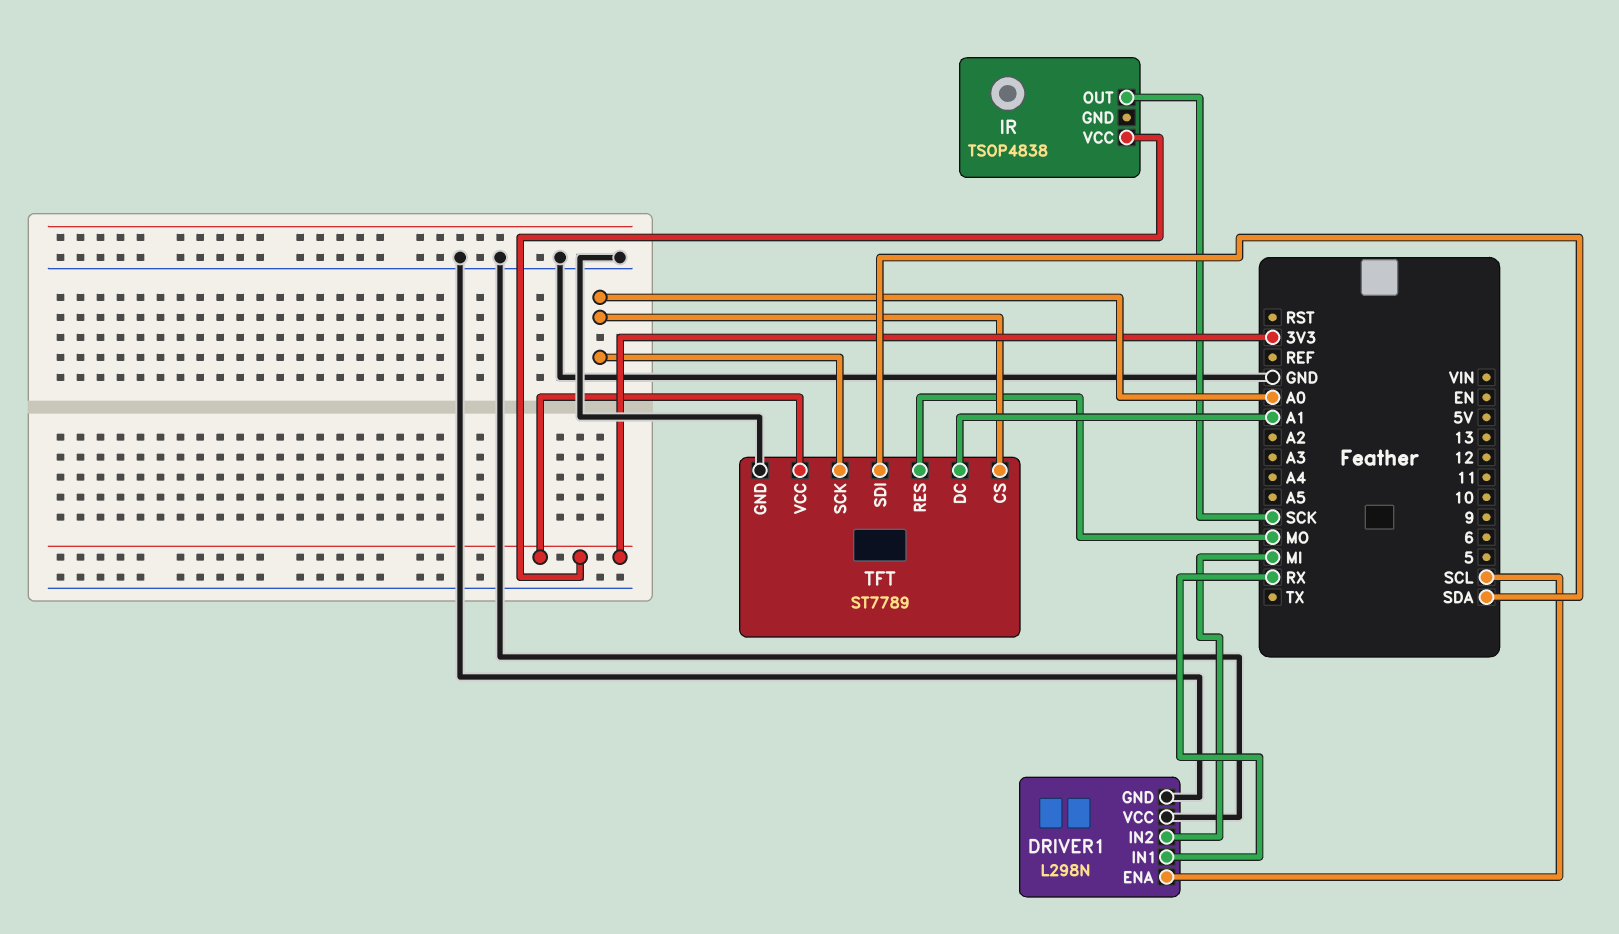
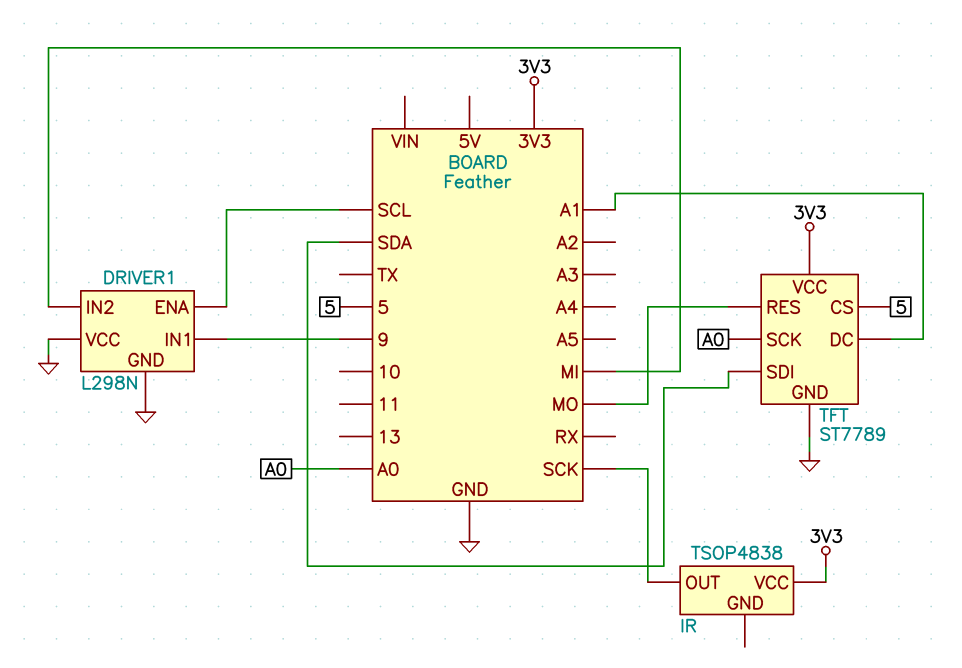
DRIVER1 pin IN1: RX -> 9
TFT pin CS: A0 -> 5

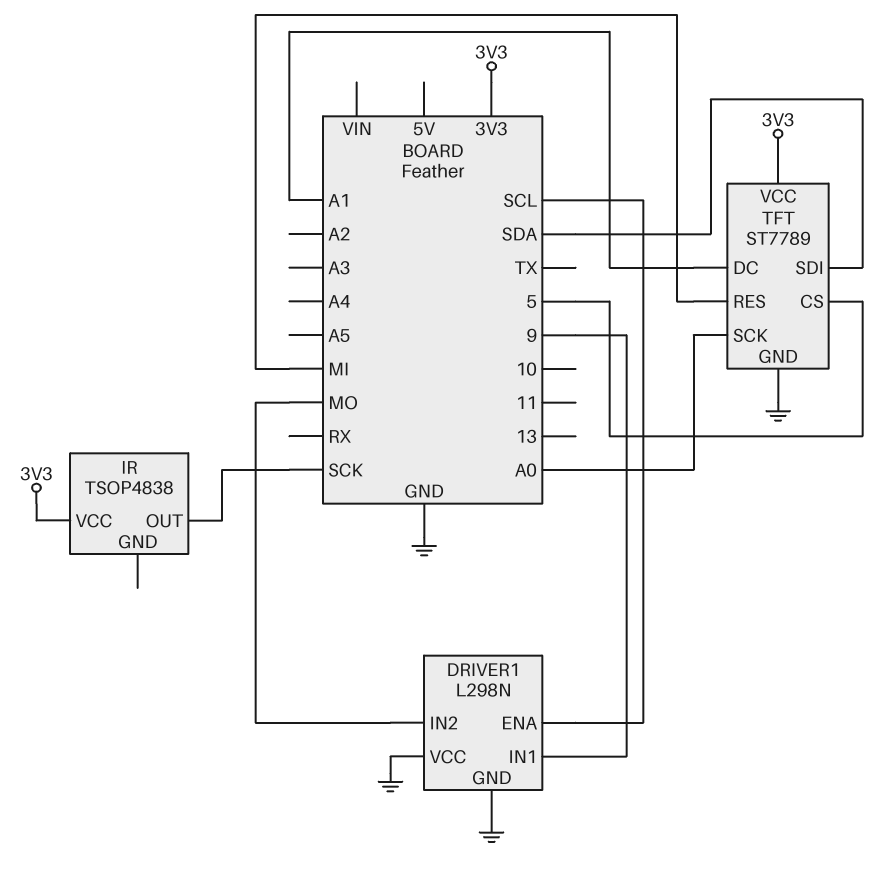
DRIVER1 pin IN2: MI -> MO
TFT pin RES: MO -> MI

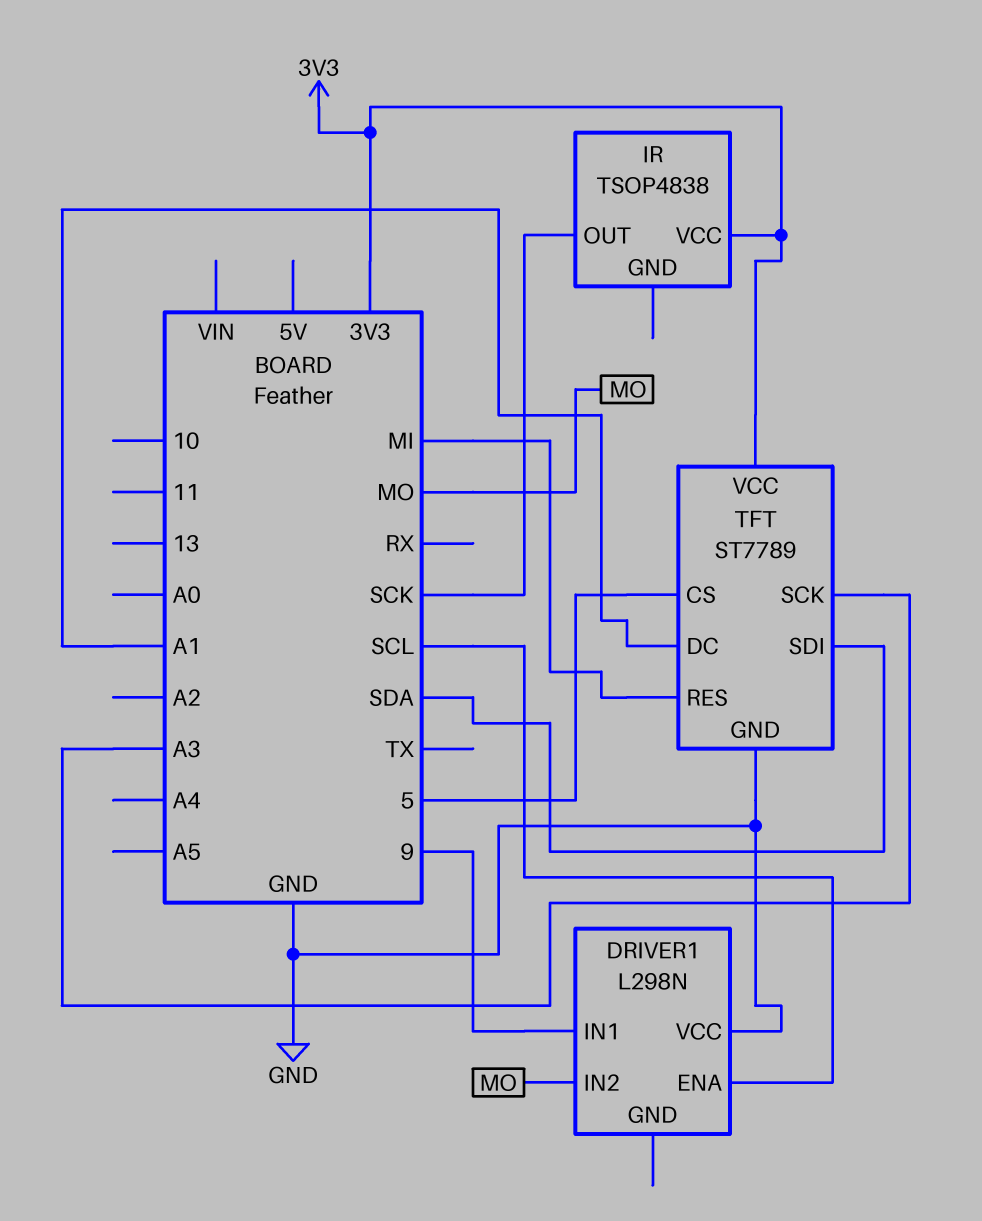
DRIVER1 pin GND: GND -> none
TFT pin SCK: A0 -> A3

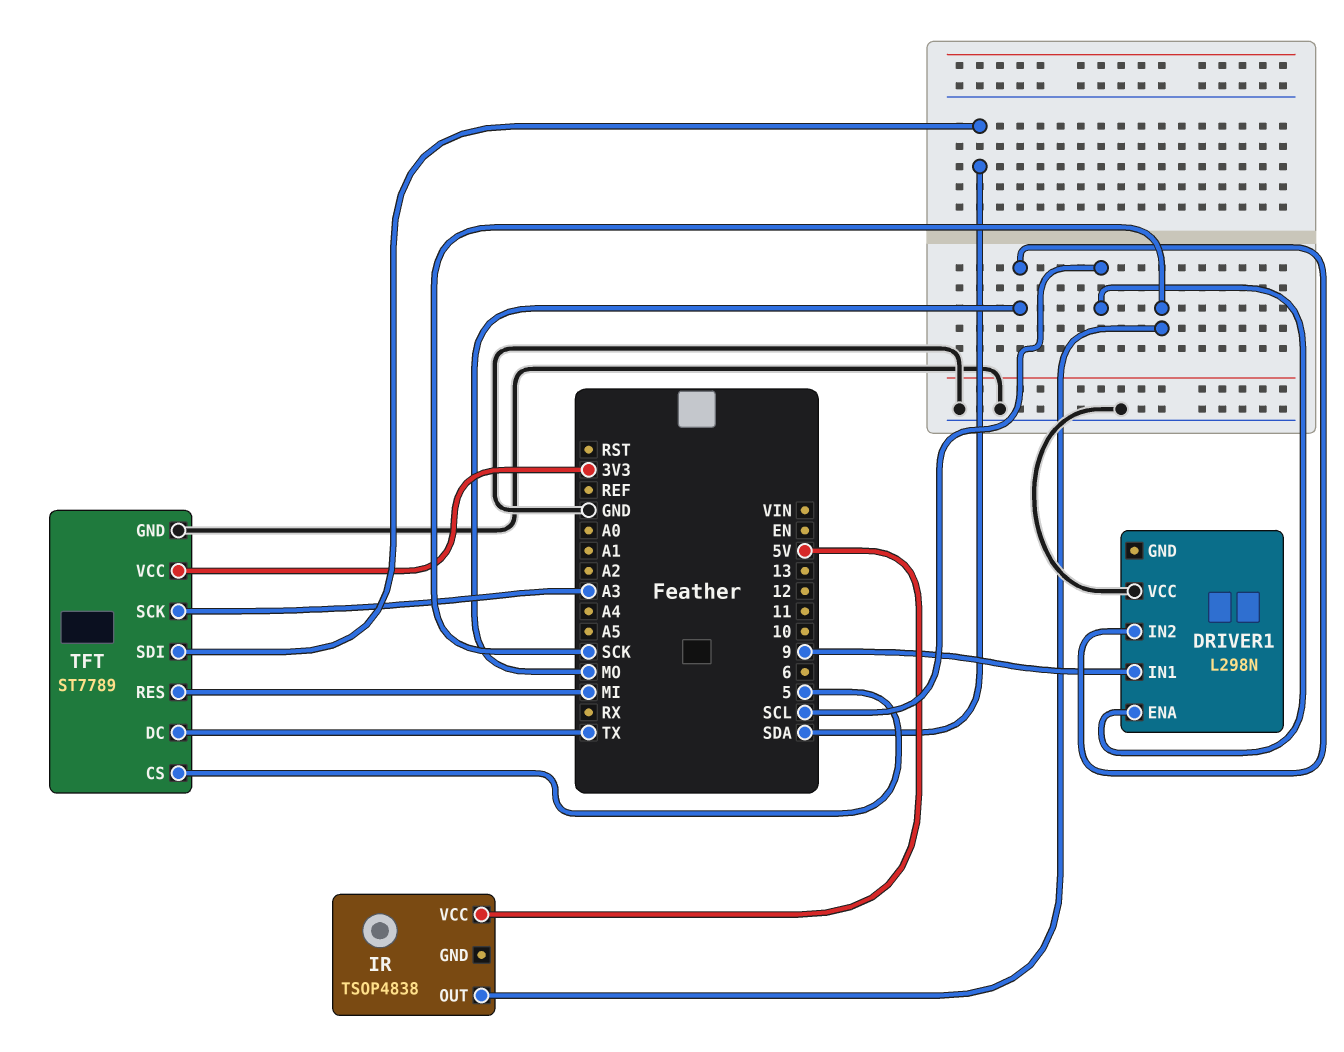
IR pin VCC: 3V3 -> 5V
TFT pin DC: A1 -> TX

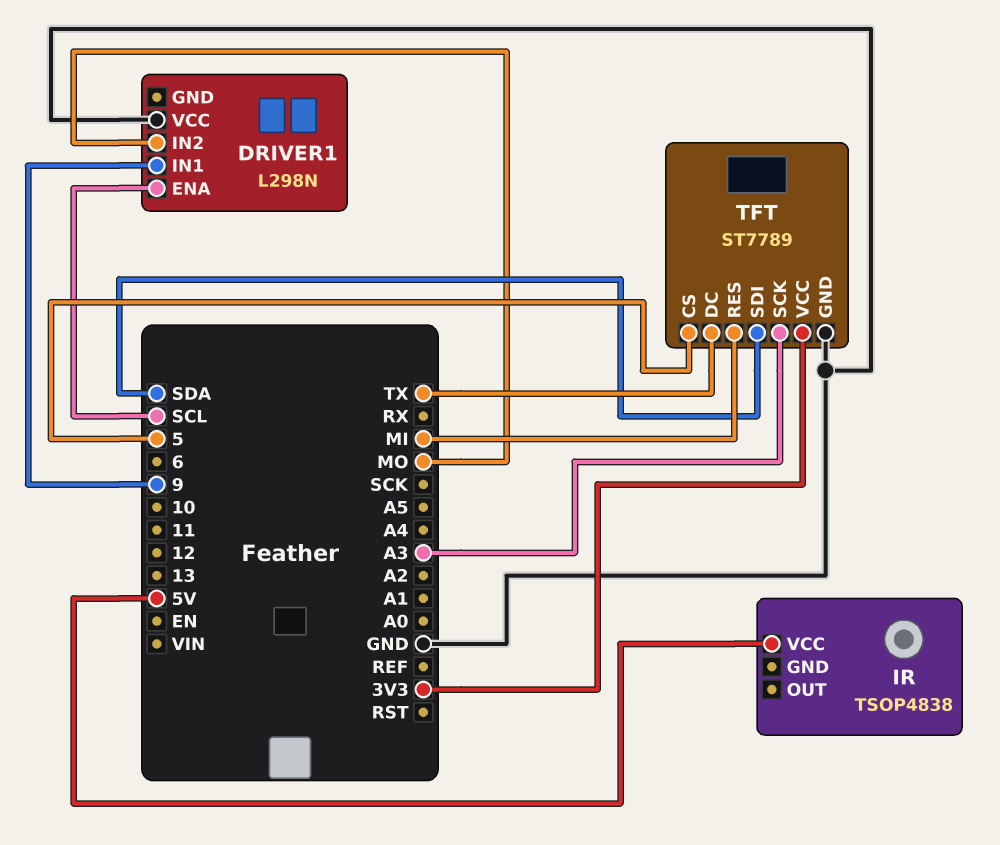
IR pin OUT: SCK -> none

